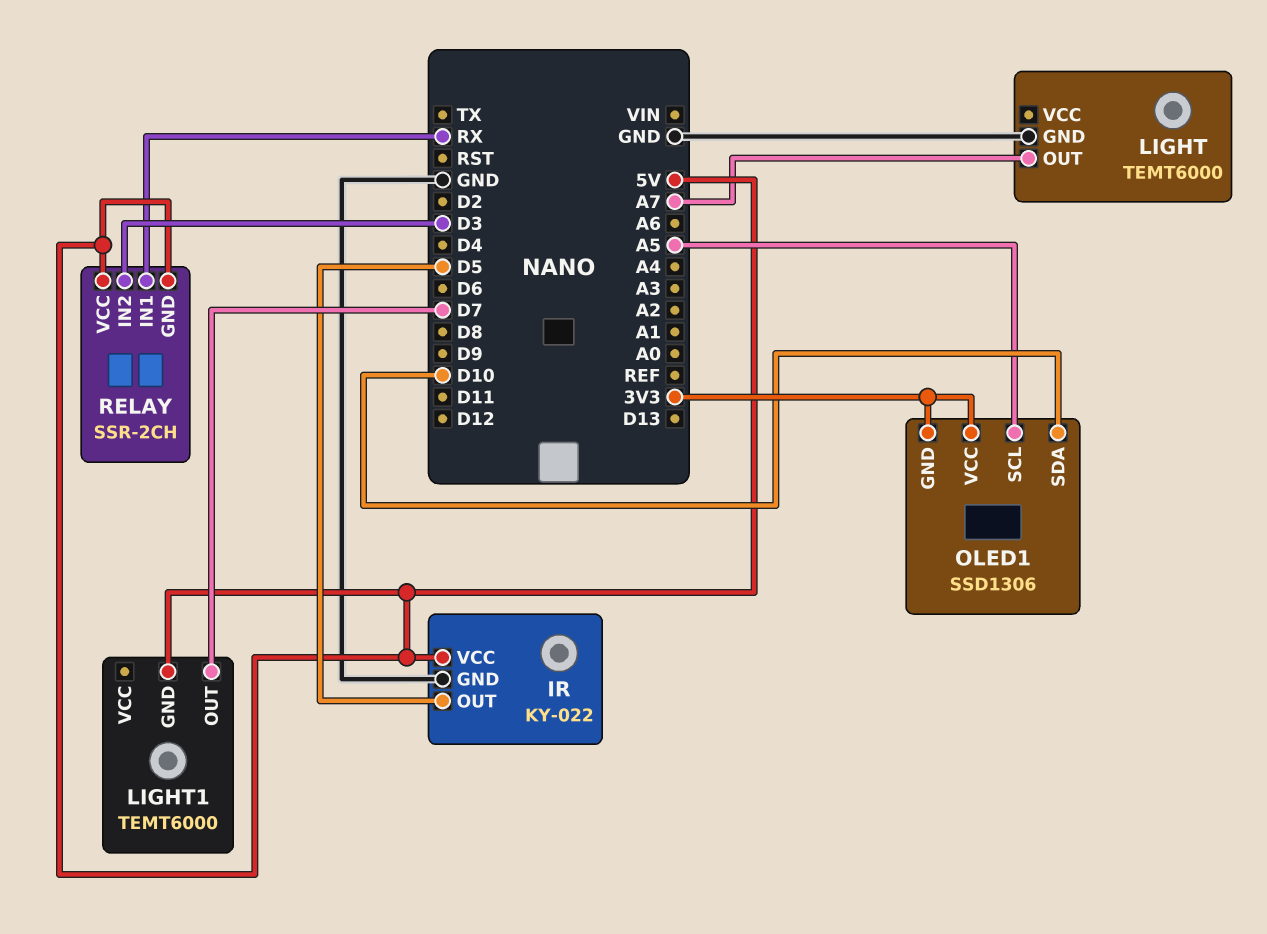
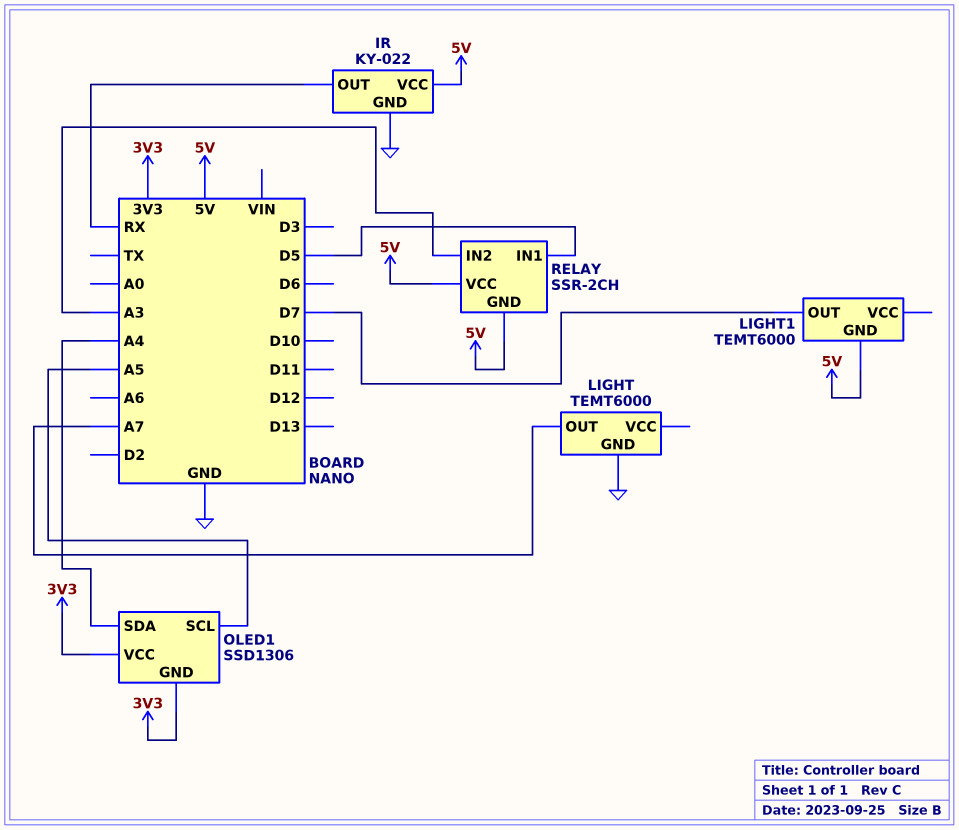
IR pin OUT: D5 -> RX
OLED1 pin SDA: D10 -> A4
RELAY pin IN1: RX -> D5
RELAY pin IN2: D3 -> A3

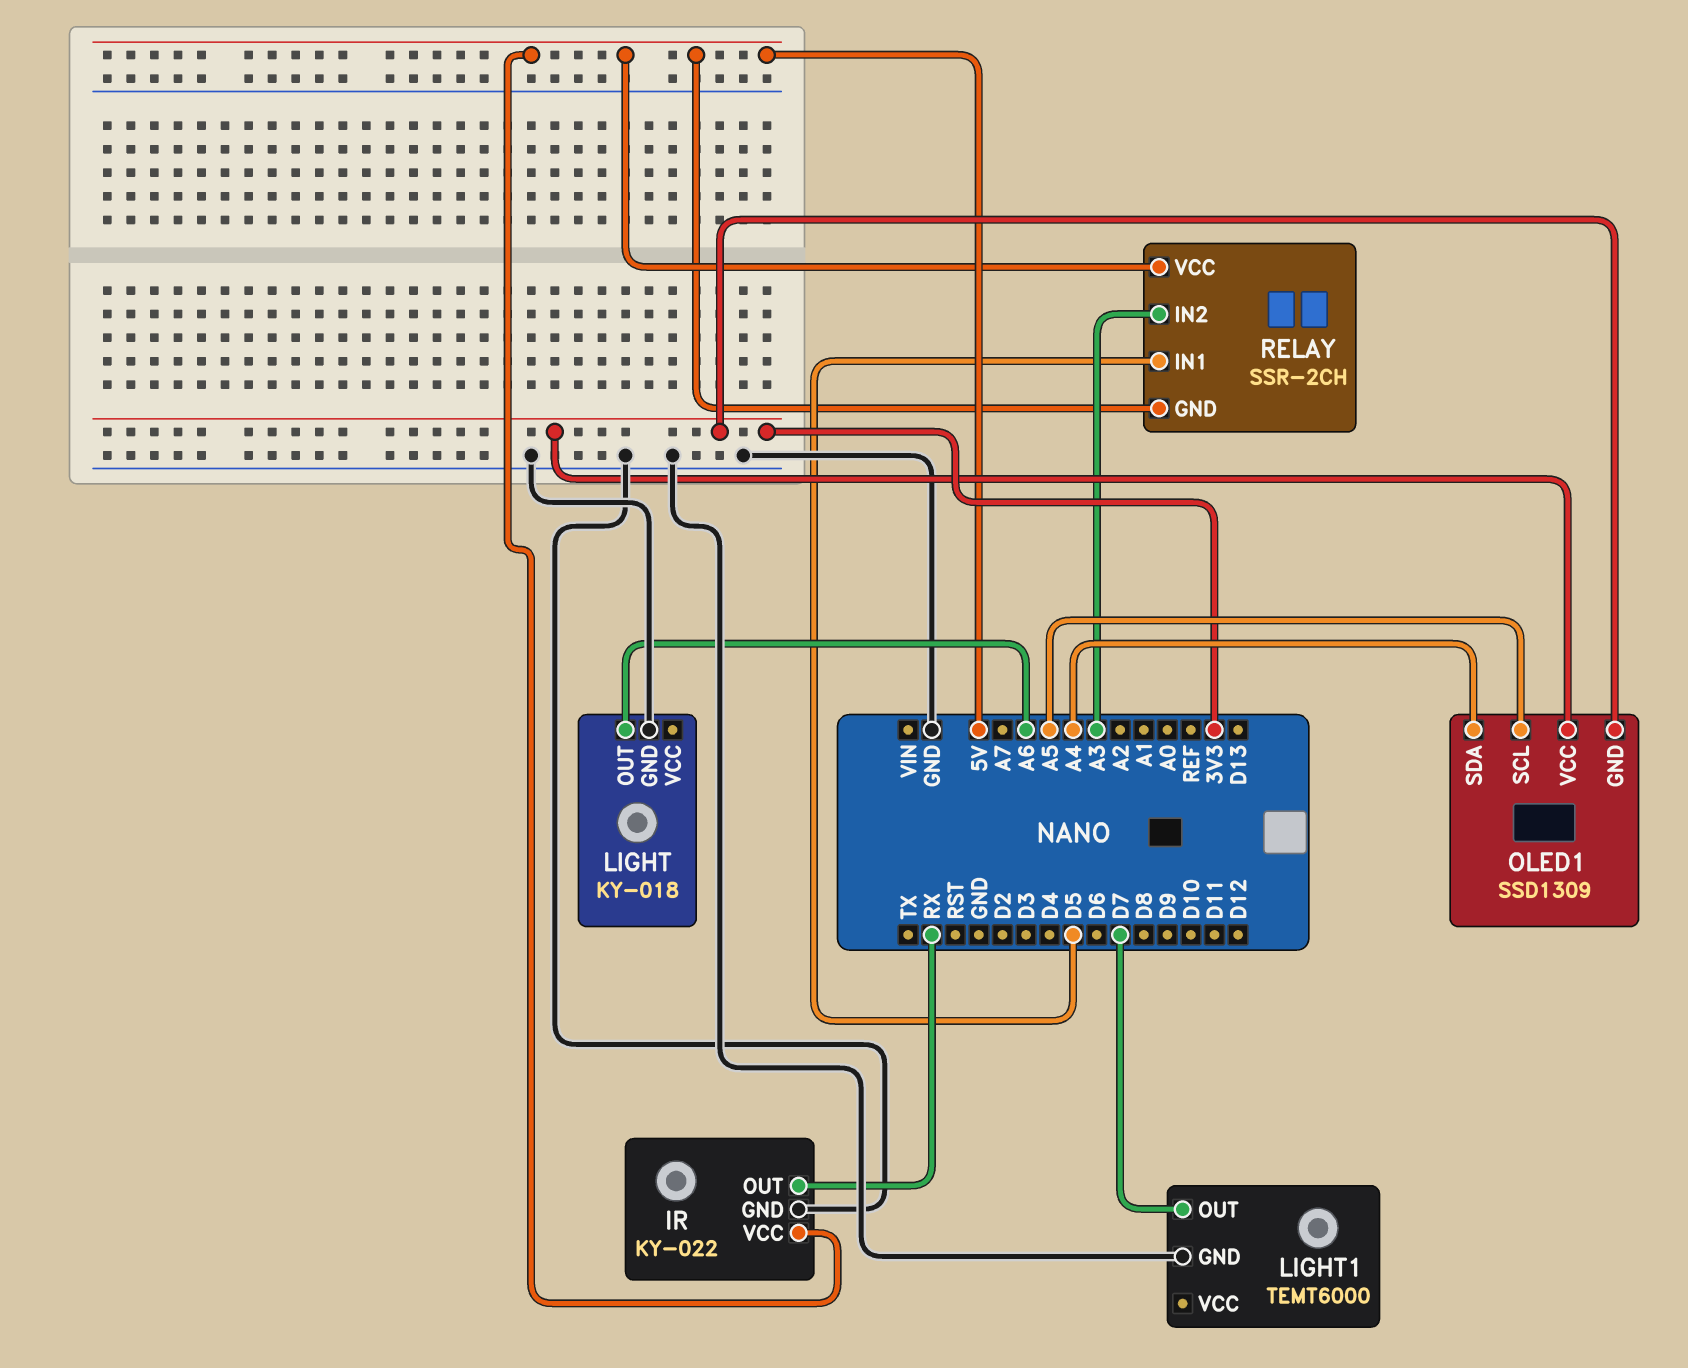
LIGHT: TEMT6000 -> KY-018
LIGHT pin OUT: A7 -> A6
LIGHT1 pin GND: 5V -> GND
OLED1: SSD1306 -> SSD1309

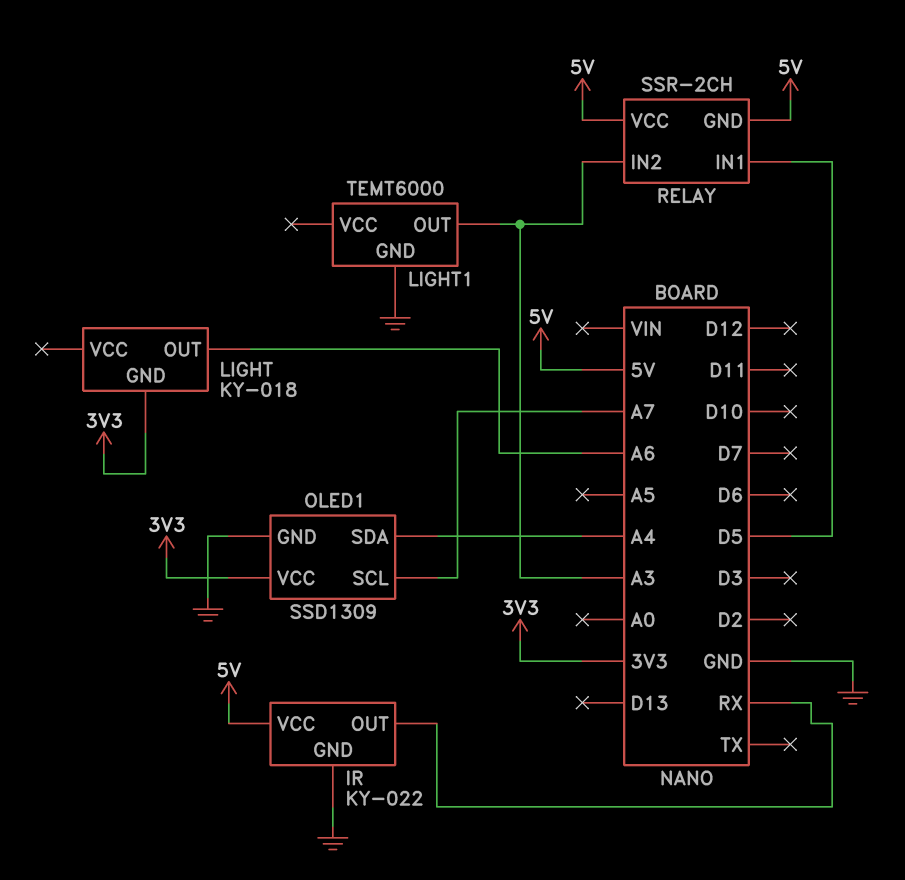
LIGHT pin GND: GND -> 3V3
LIGHT1 pin OUT: D7 -> A3
OLED1 pin GND: 3V3 -> GND
OLED1 pin SCL: A5 -> A7

